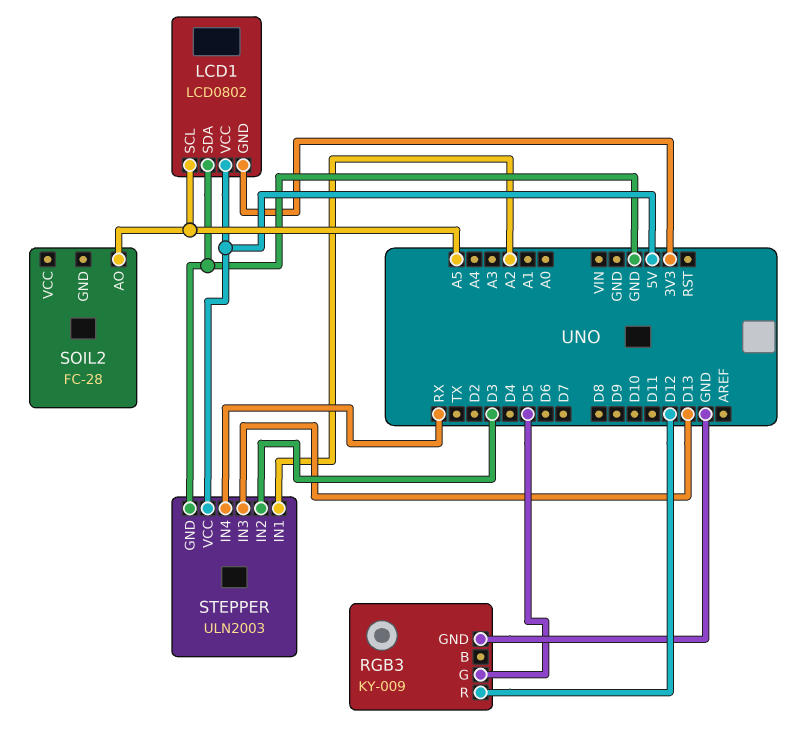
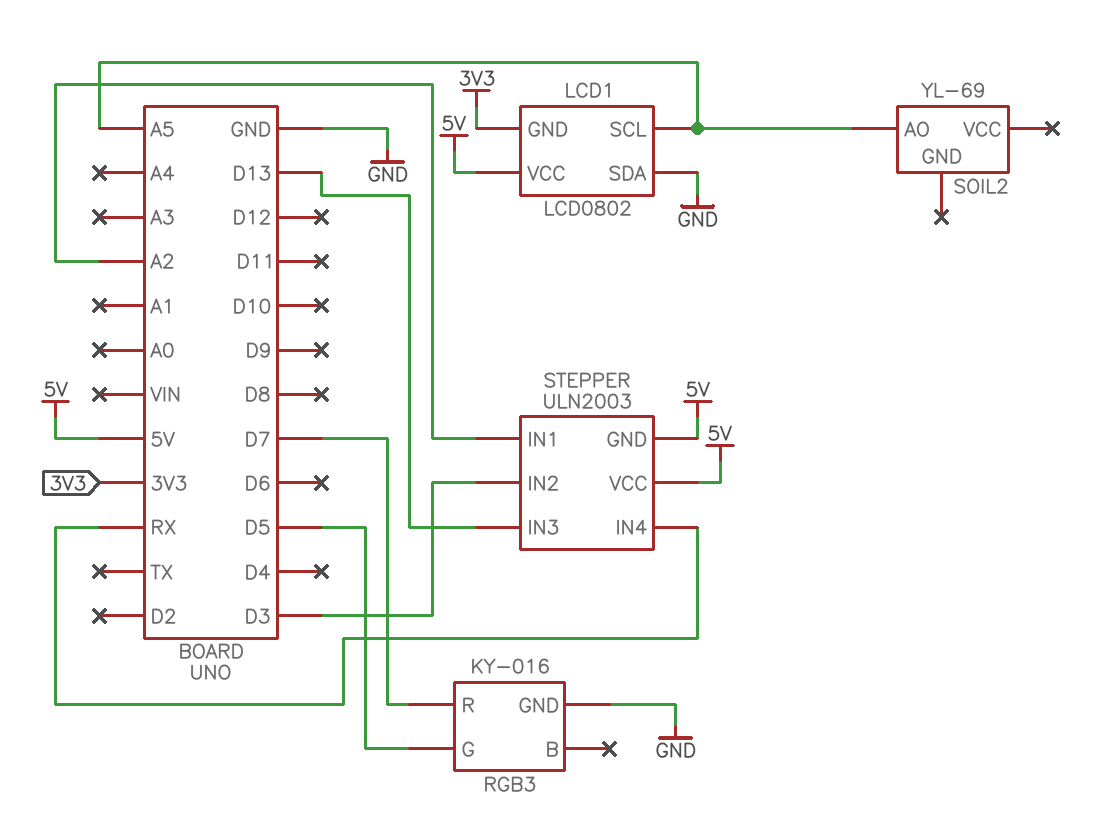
RGB3: KY-009 -> KY-016
RGB3 pin R: D12 -> D7
SOIL2: FC-28 -> YL-69
STEPPER pin GND: GND -> 5V

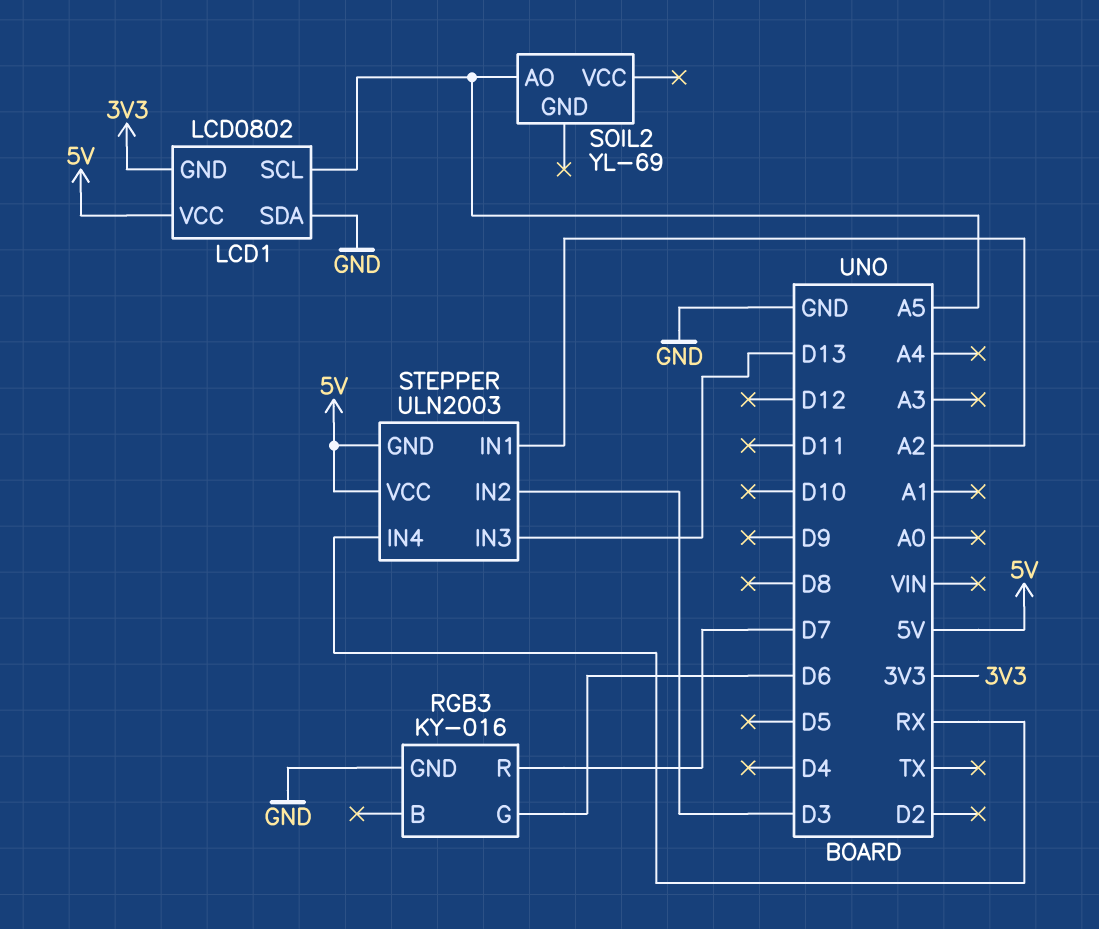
RGB3 pin G: D5 -> D6

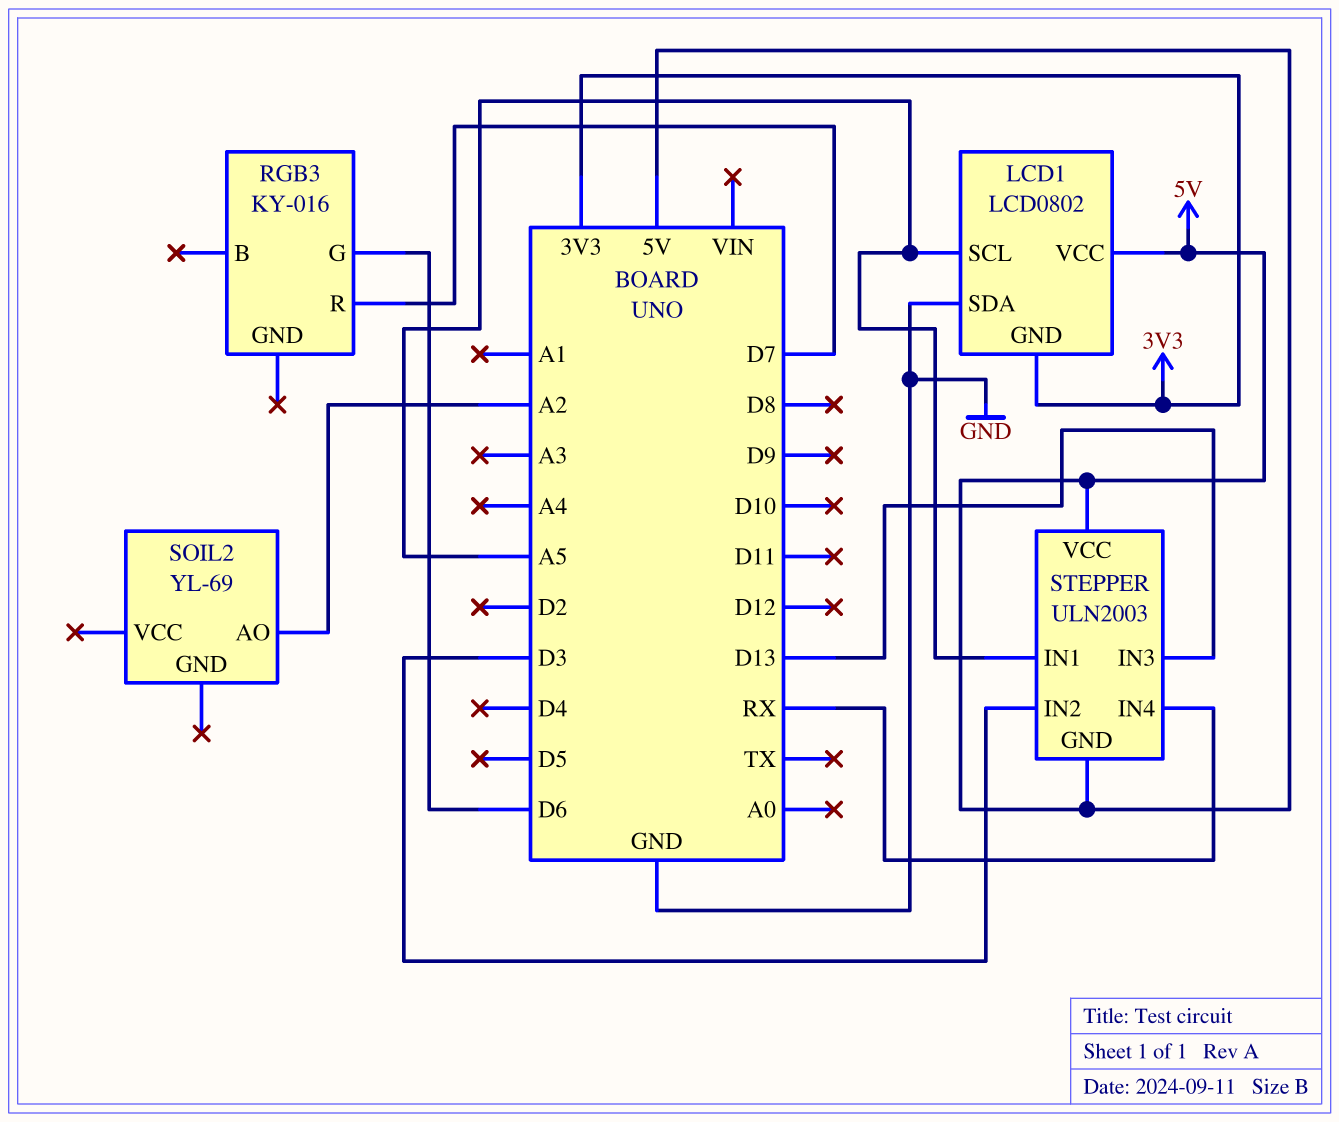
RGB3 pin GND: GND -> none
SOIL2 pin AO: A5 -> A2
STEPPER pin IN1: A2 -> A5

